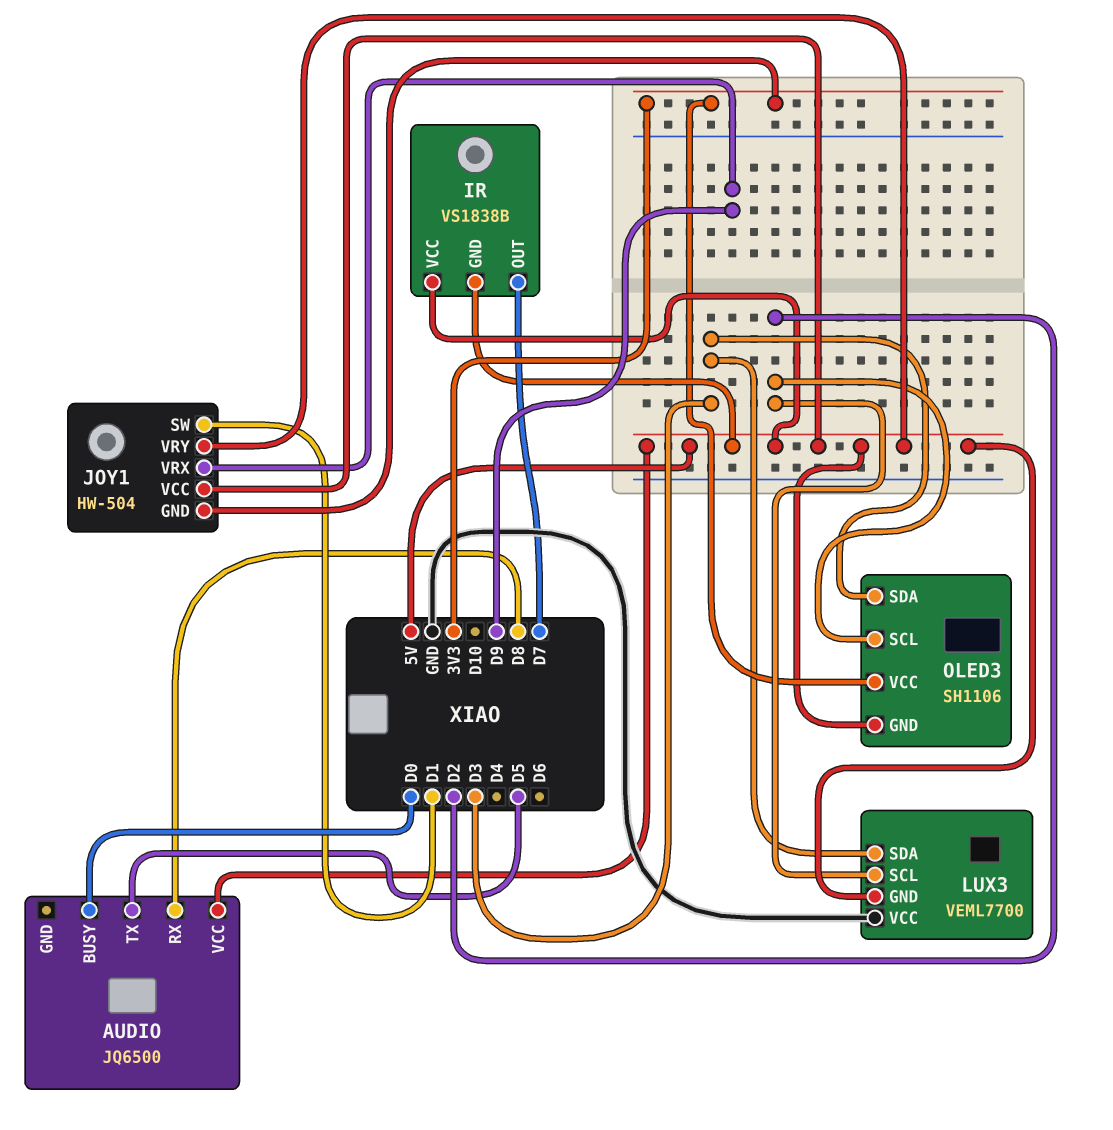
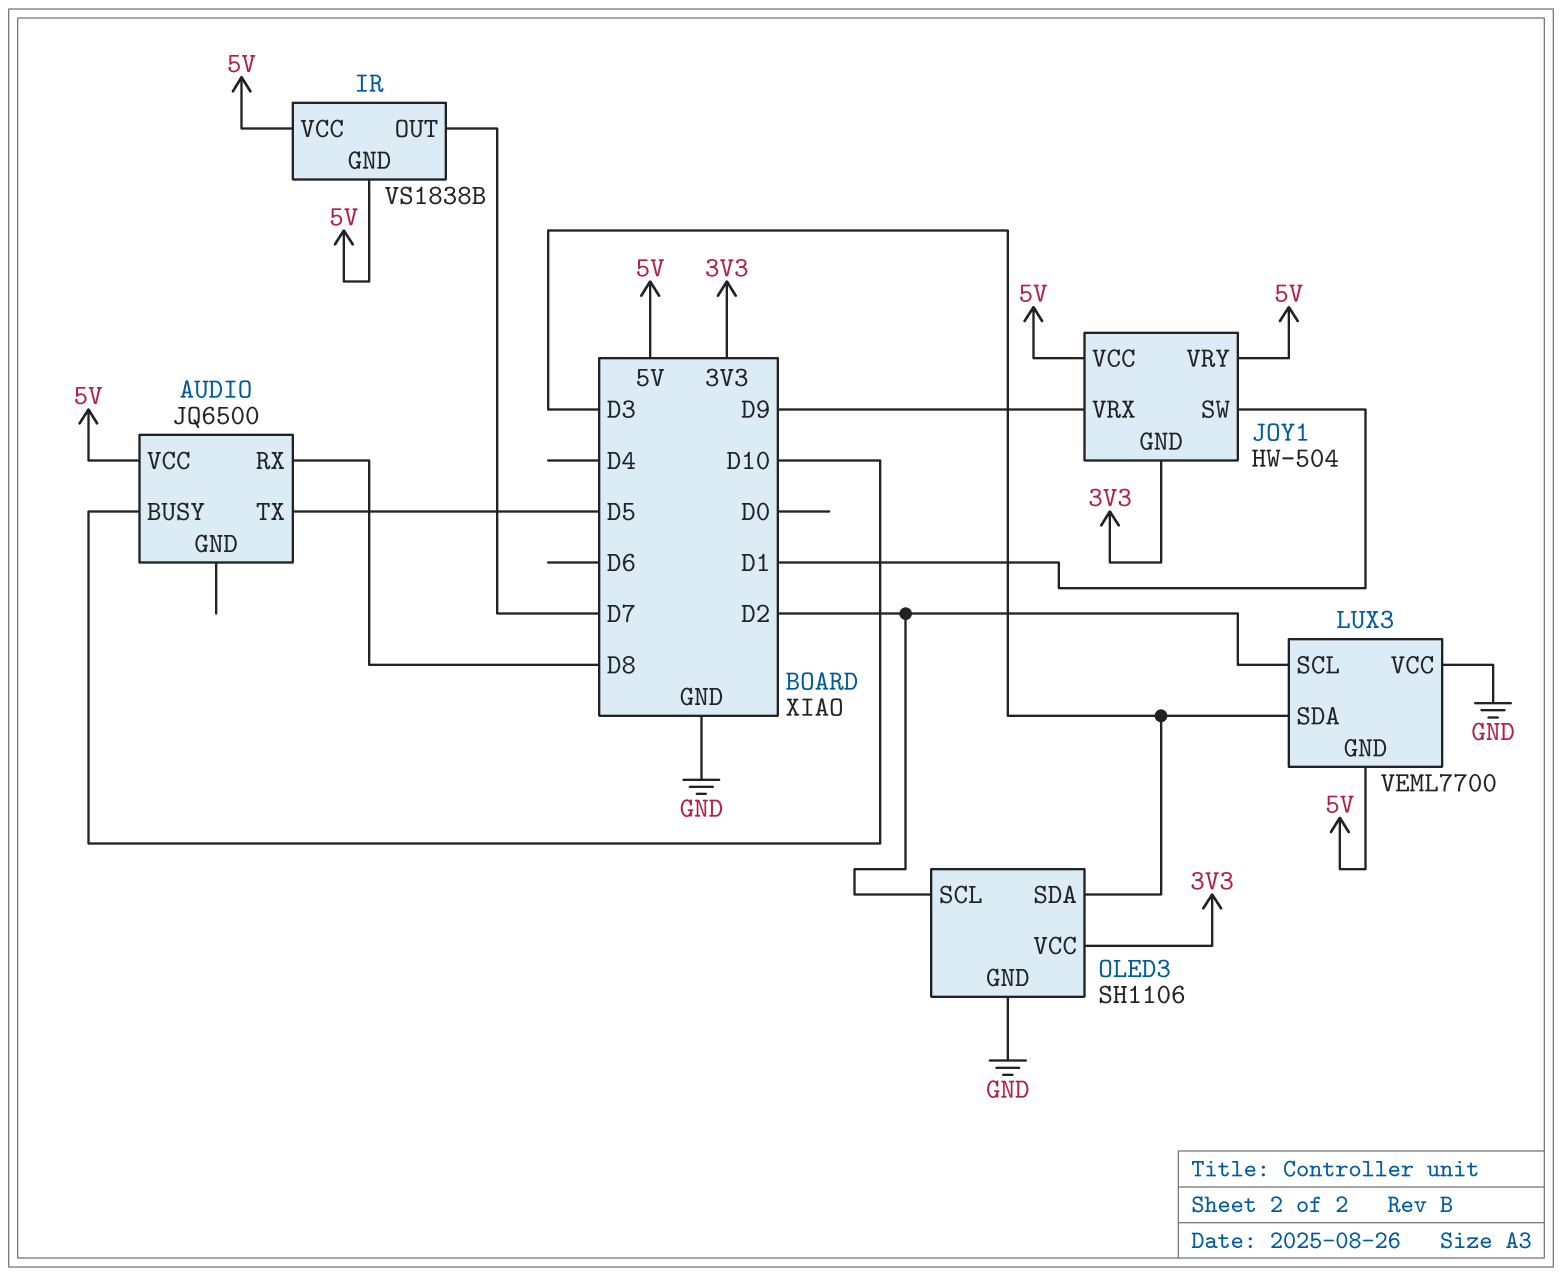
AUDIO pin BUSY: D0 -> D10
OLED3 pin GND: 5V -> GND

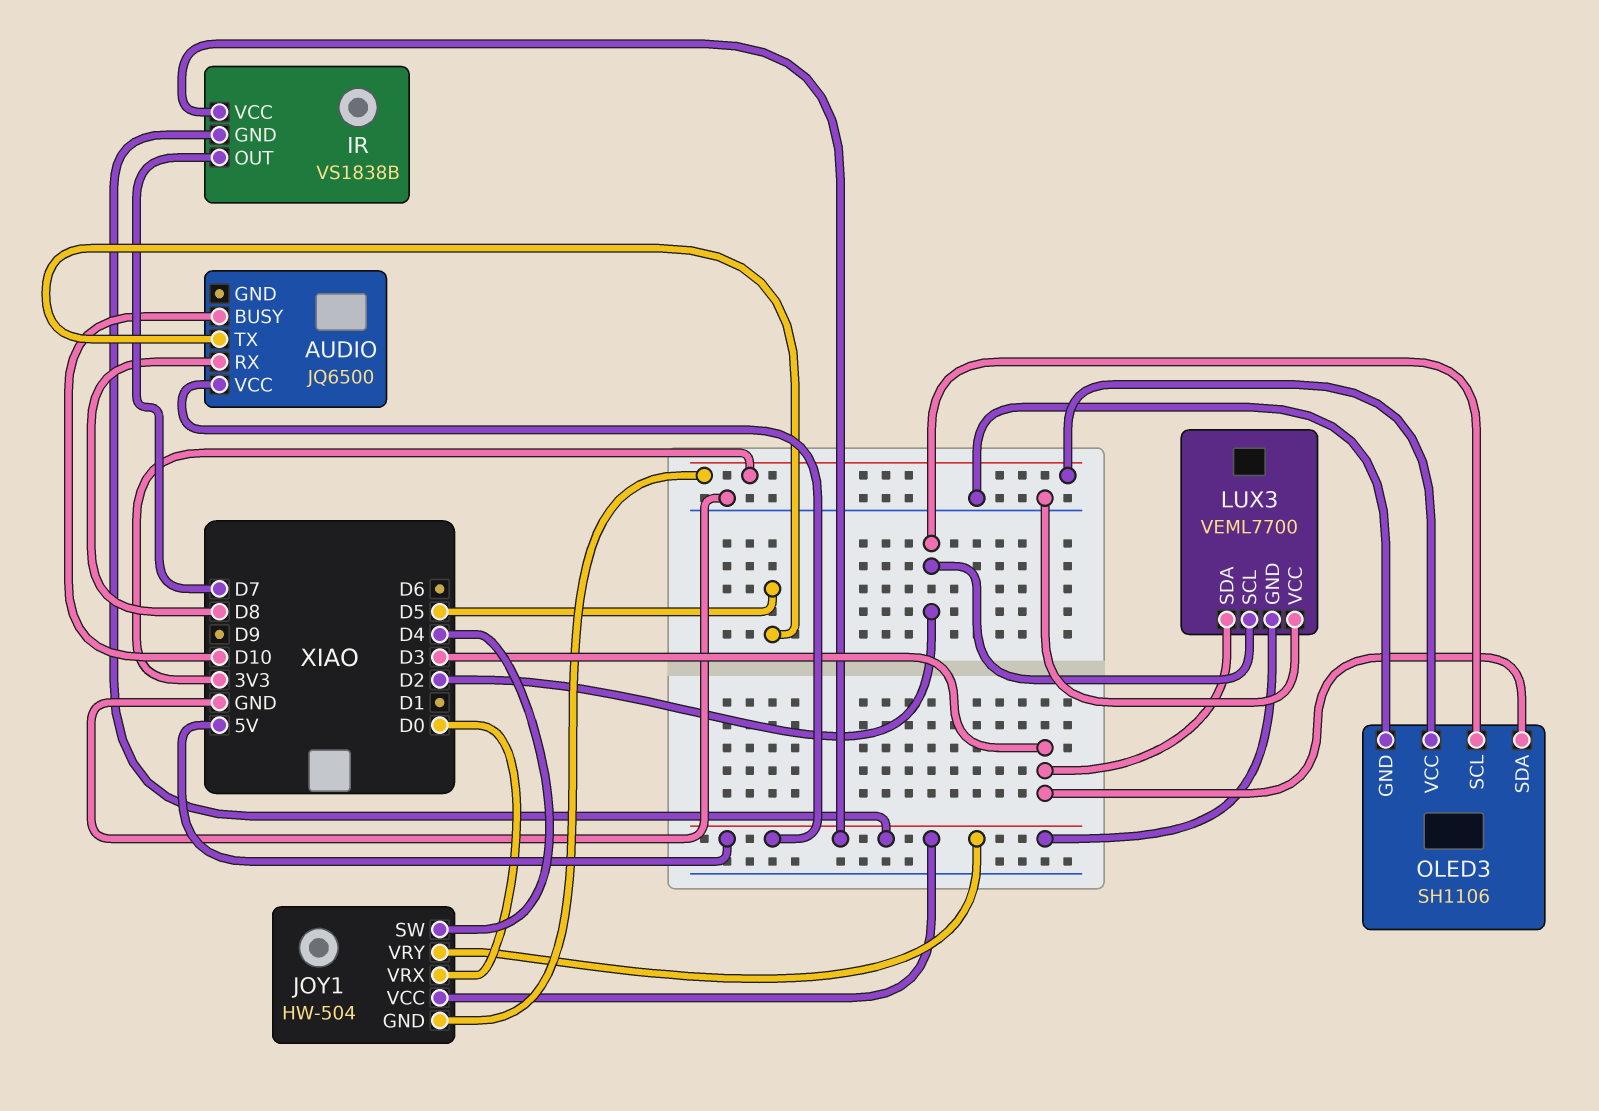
JOY1 pin SW: D1 -> D4
JOY1 pin VRX: D9 -> D0

